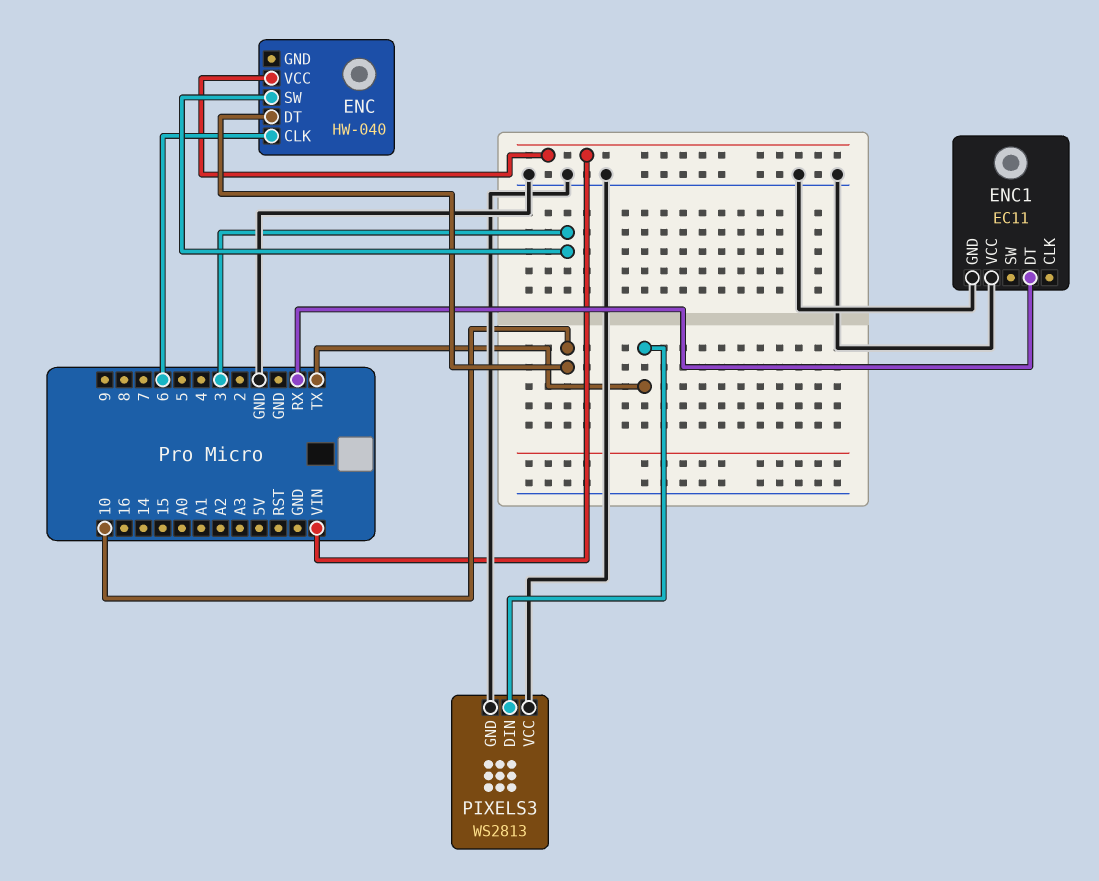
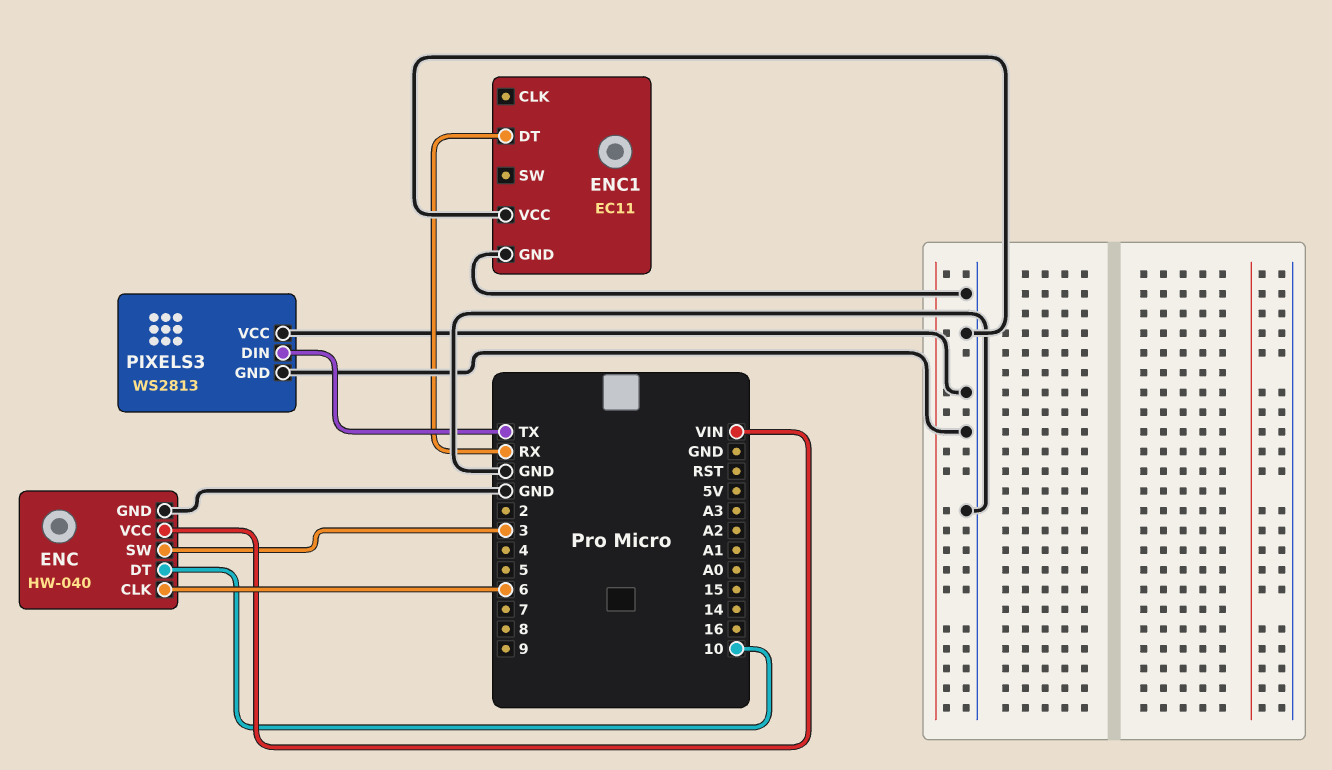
ENC pin GND: none -> GND

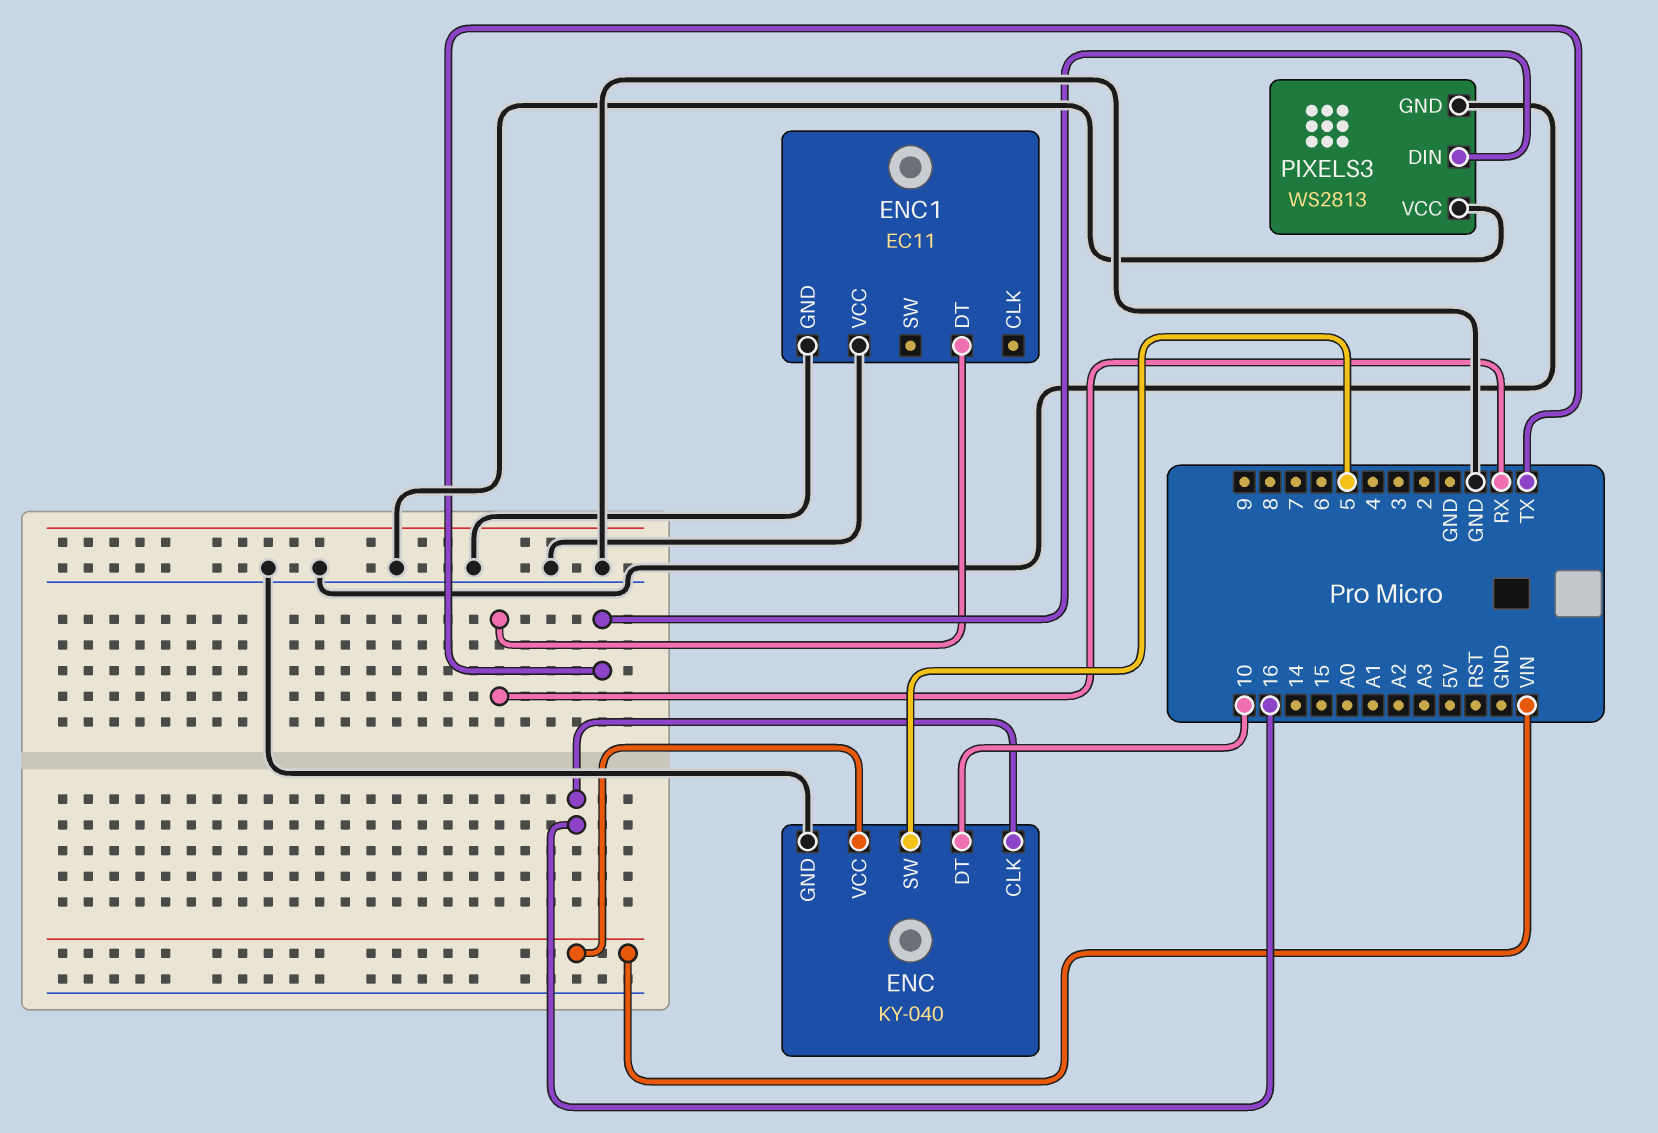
ENC: HW-040 -> KY-040
ENC pin CLK: 6 -> 16
ENC pin SW: 3 -> 5

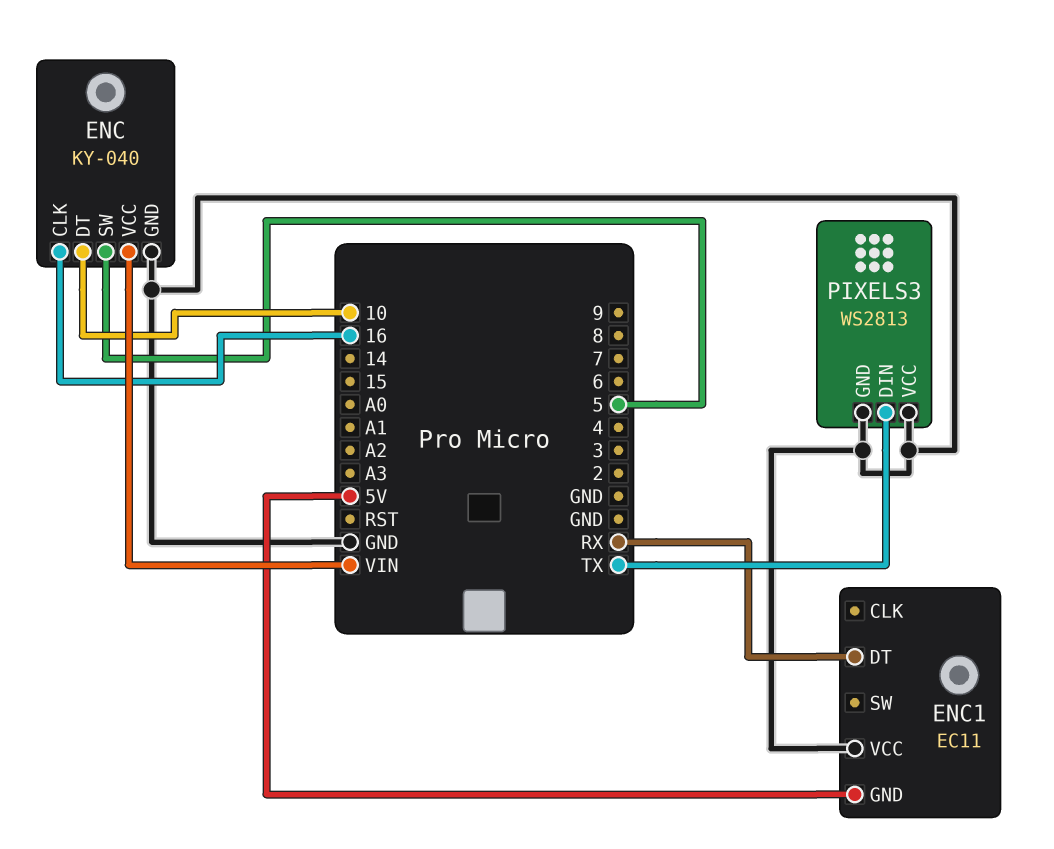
ENC1 pin GND: GND -> 5V

